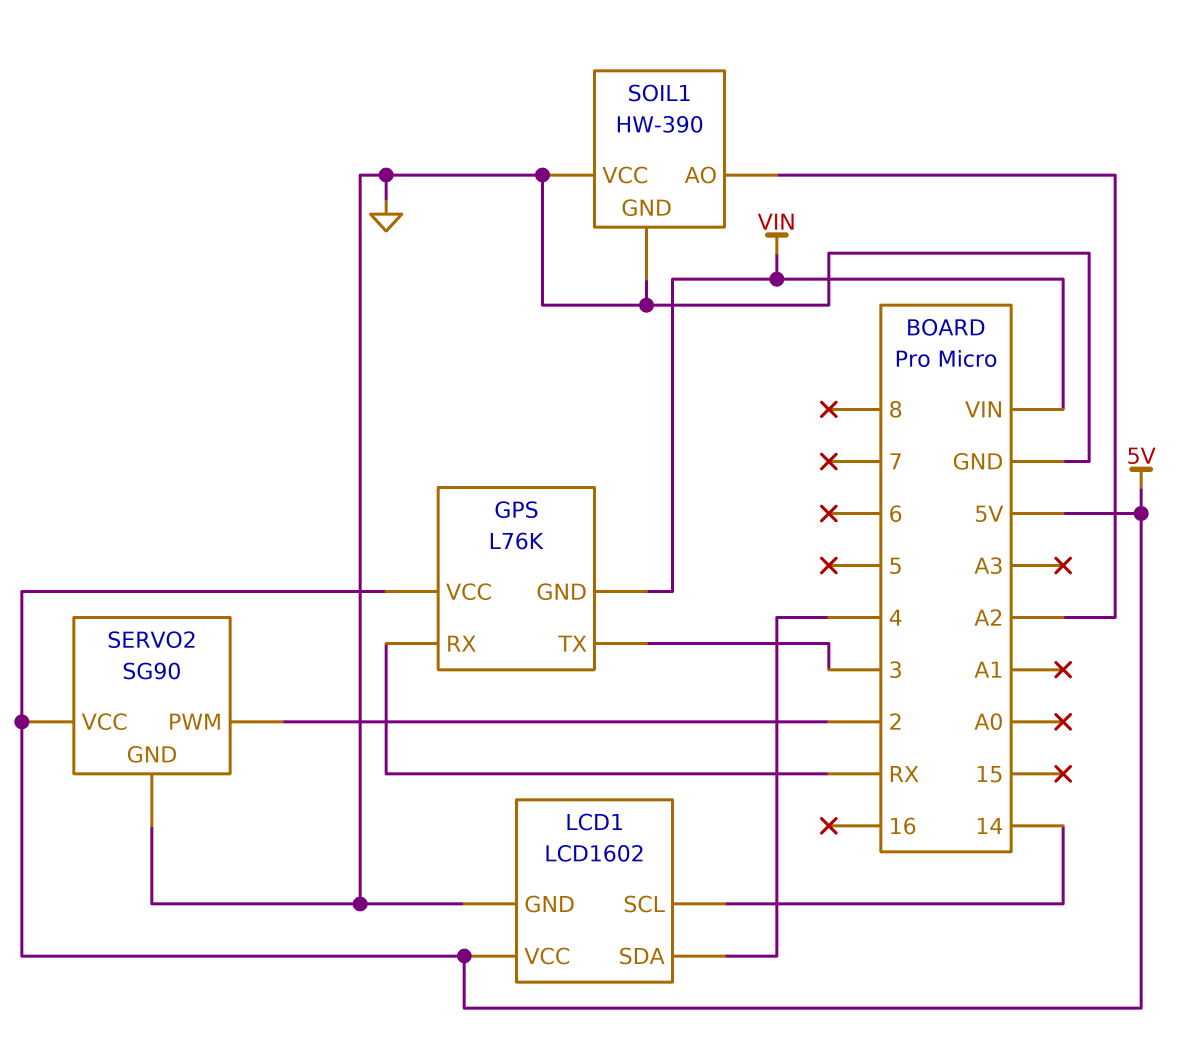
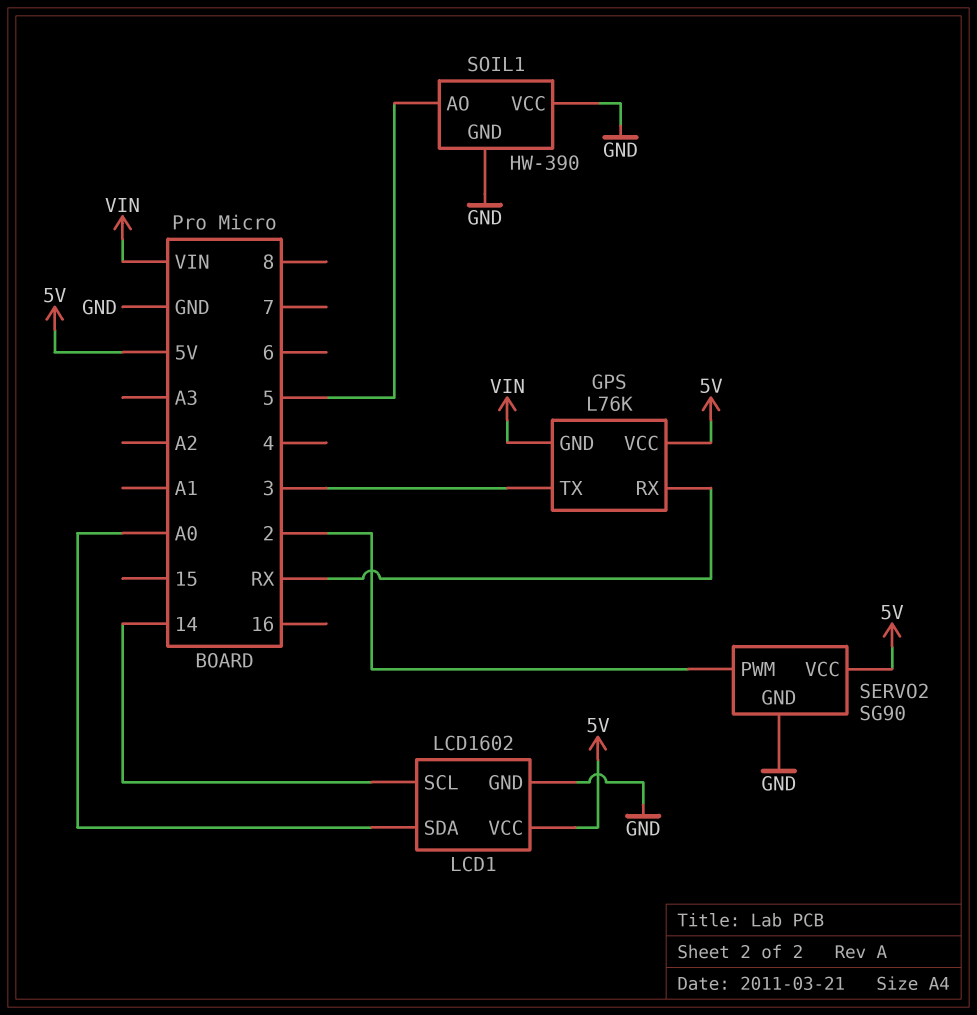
LCD1 pin SDA: 4 -> A0
SOIL1 pin AO: A2 -> 5

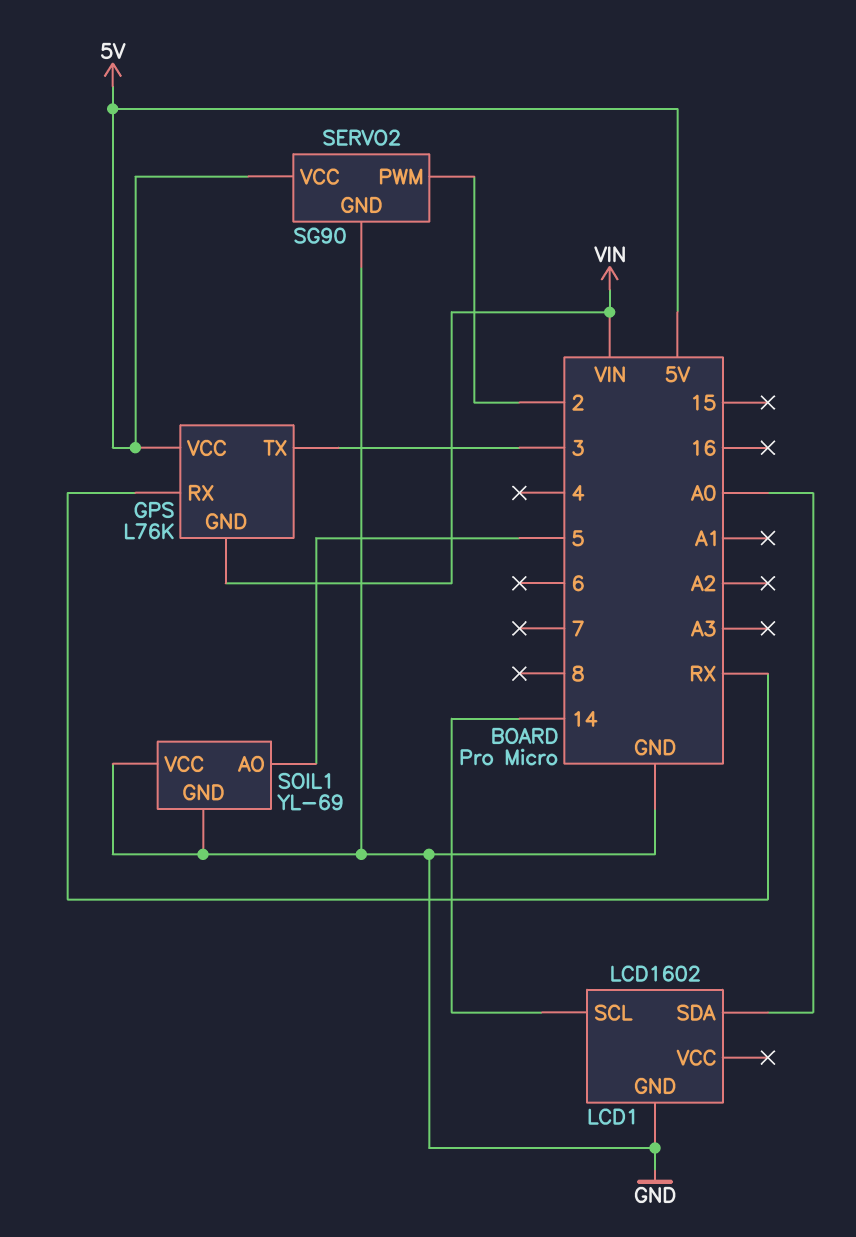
LCD1 pin VCC: 5V -> none
SOIL1: HW-390 -> YL-69

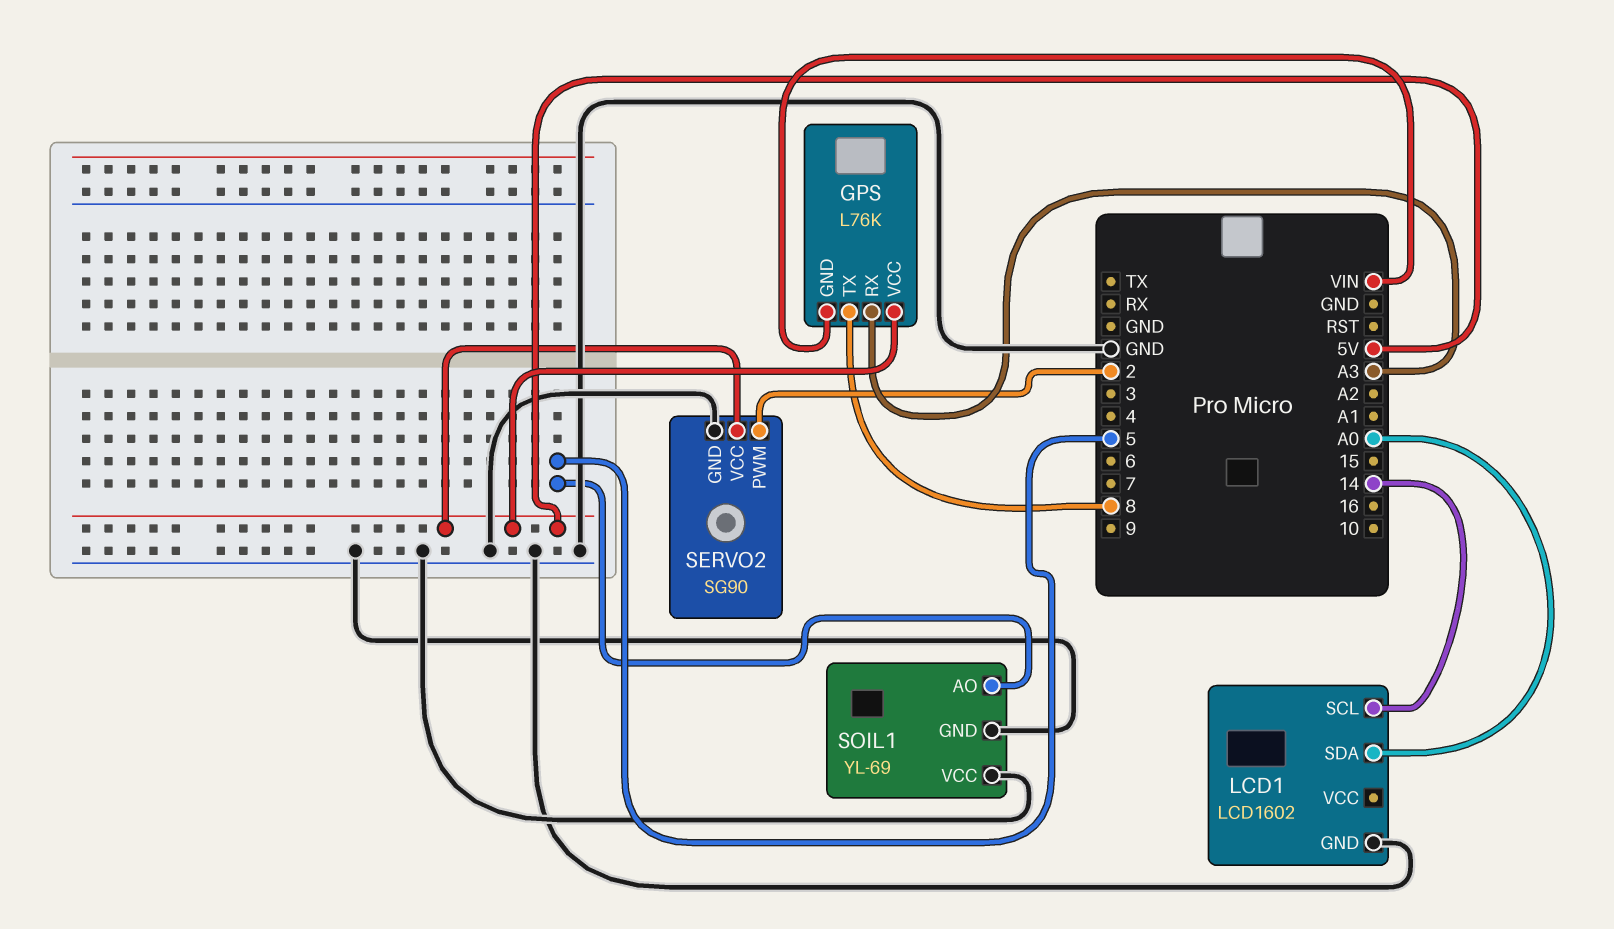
GPS pin RX: RX -> A3
GPS pin TX: 3 -> 8

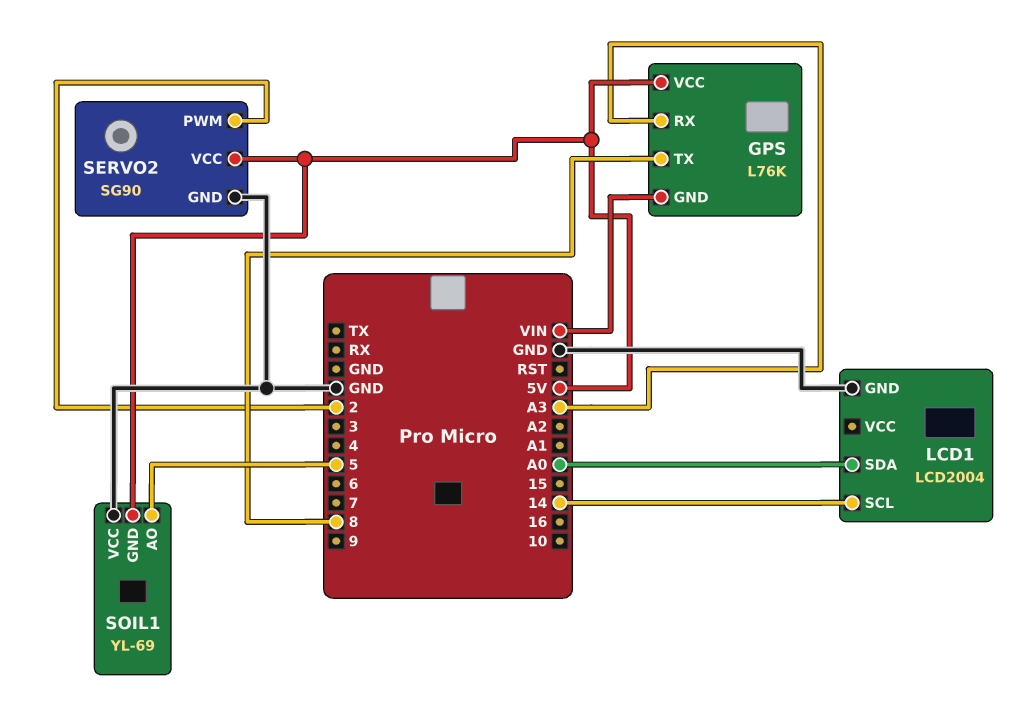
LCD1: LCD1602 -> LCD2004
SOIL1 pin GND: GND -> 5V

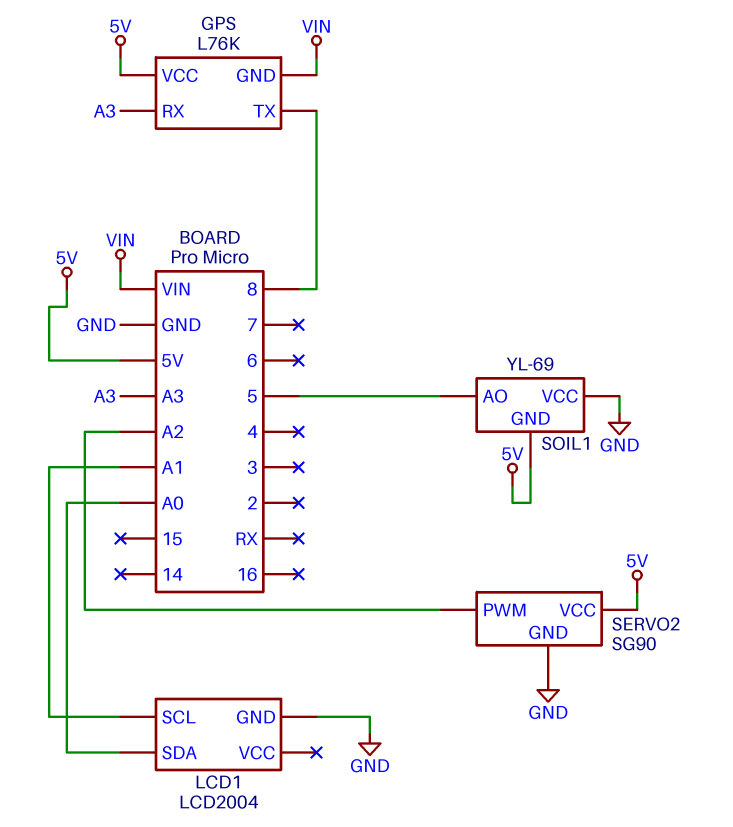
LCD1 pin SCL: 14 -> A1
SERVO2 pin PWM: 2 -> A2

